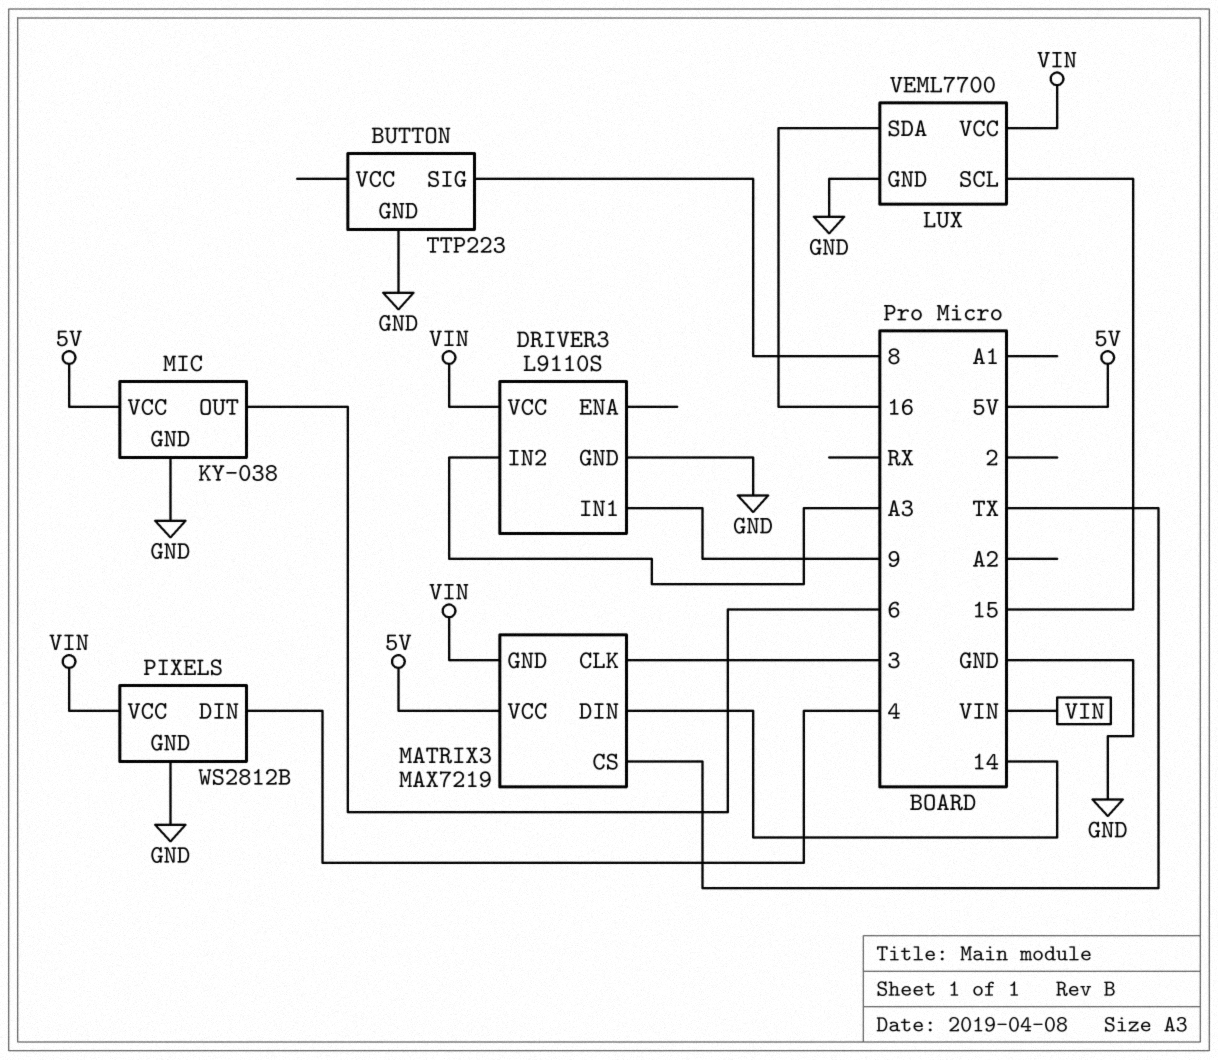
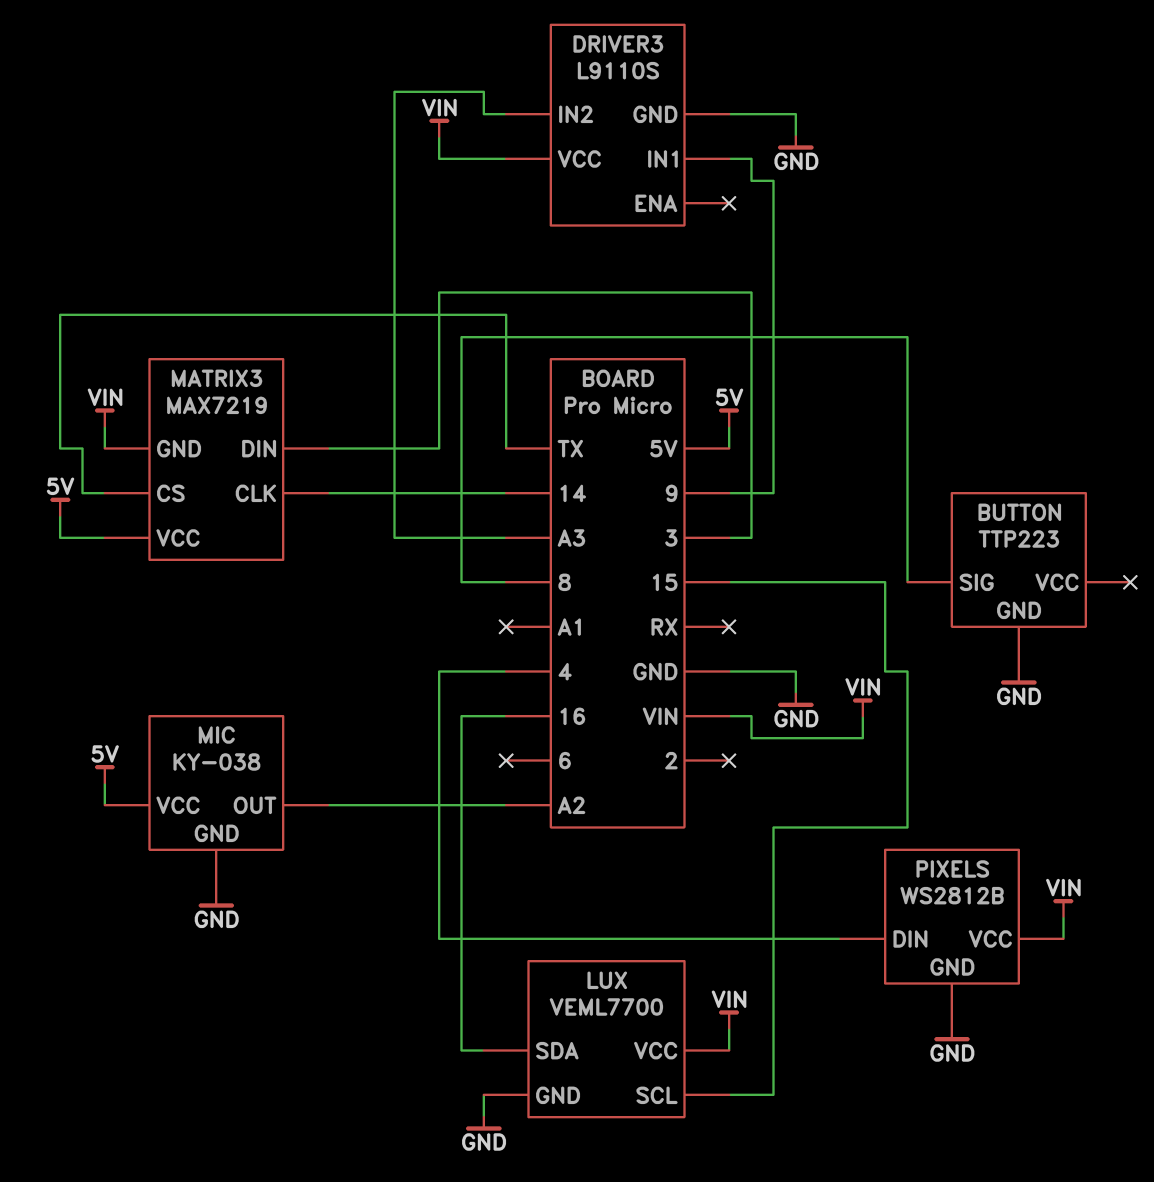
MATRIX3 pin CLK: 3 -> 14
MATRIX3 pin DIN: 14 -> 3
MIC pin OUT: 6 -> A2

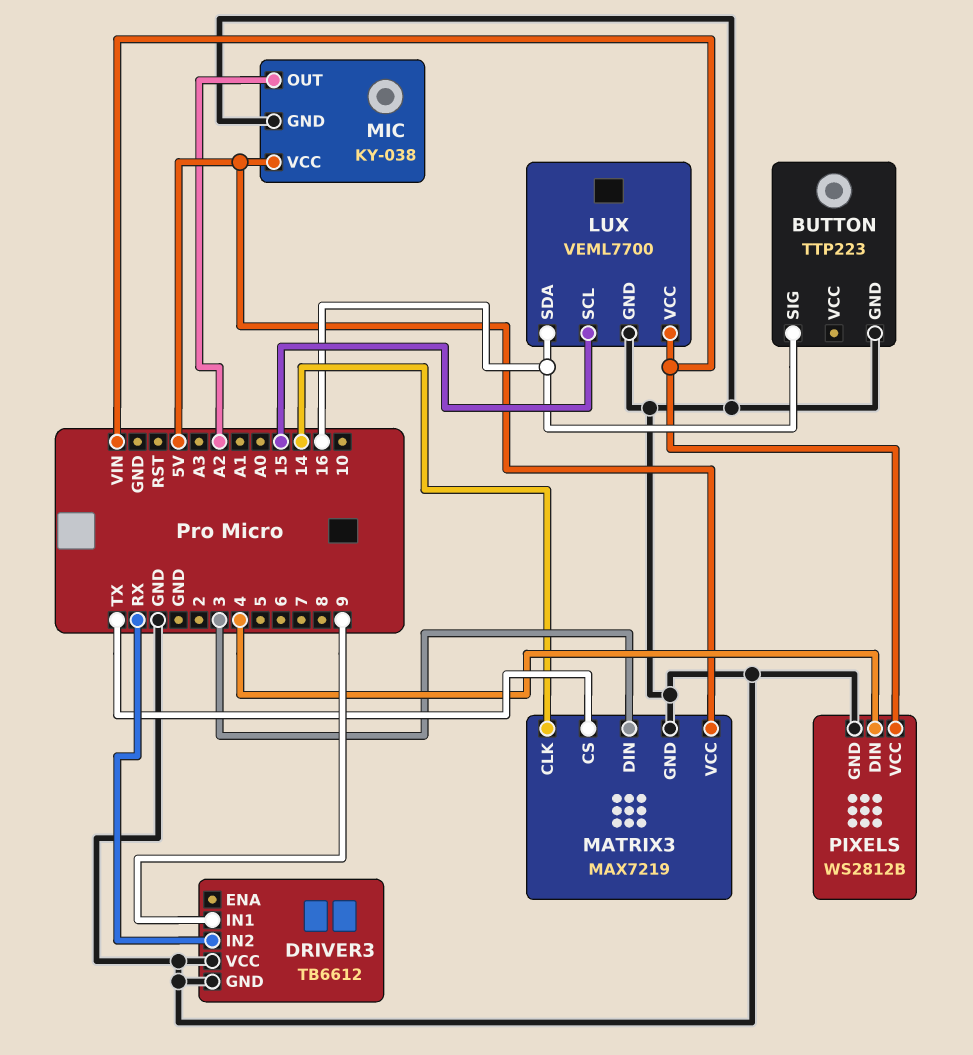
BUTTON pin SIG: 8 -> 16
DRIVER3: L9110S -> TB6612
DRIVER3 pin IN2: A3 -> RX
DRIVER3 pin VCC: VIN -> GND
MATRIX3 pin GND: VIN -> GND

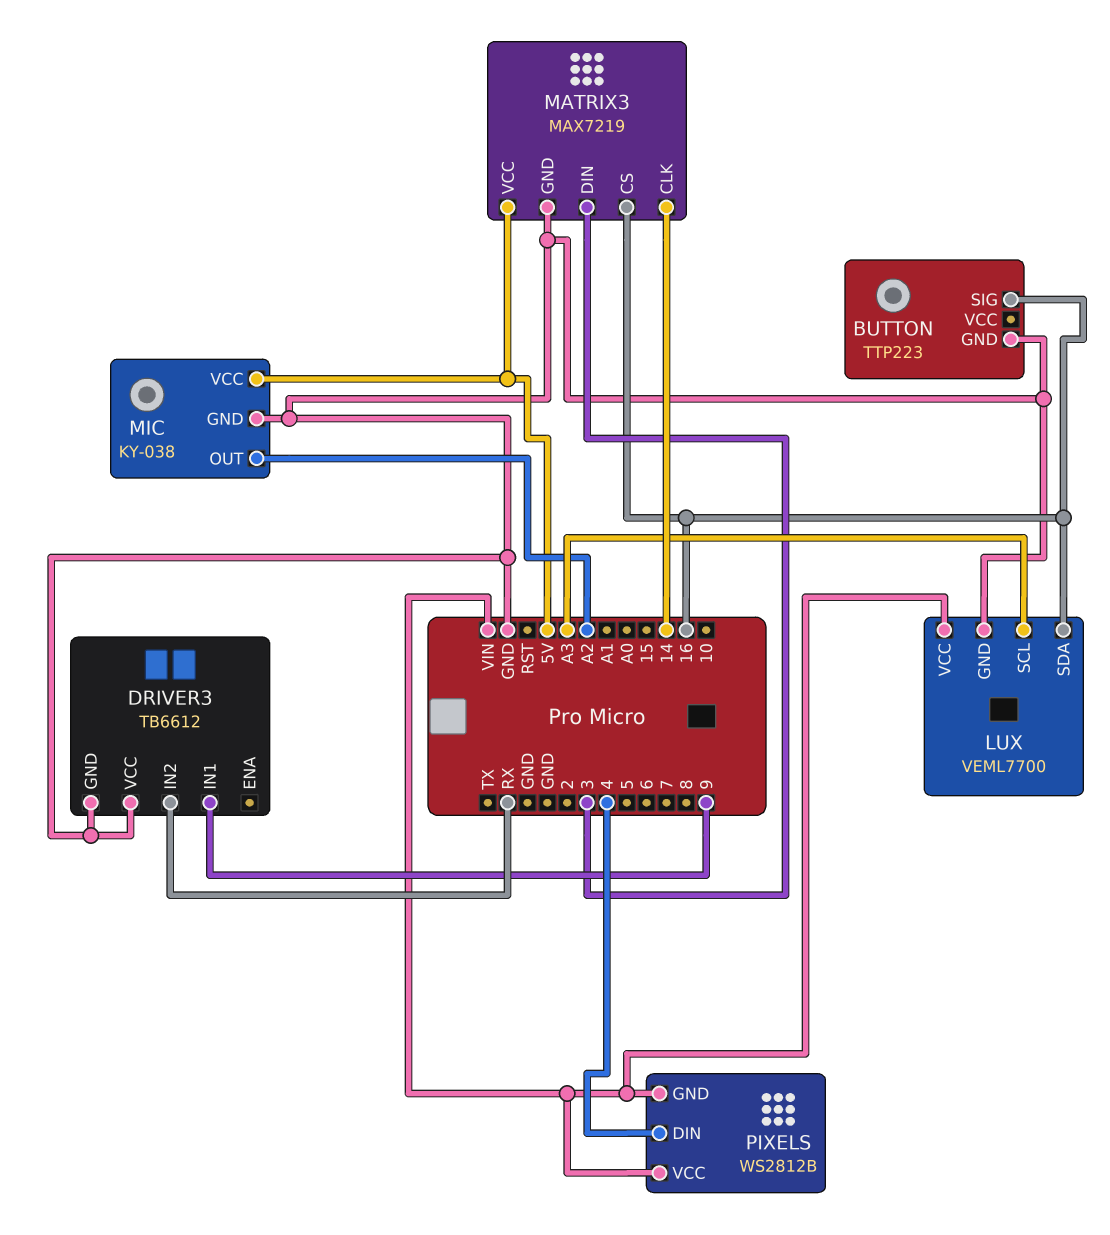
LUX pin SCL: 15 -> A3
MATRIX3 pin CS: TX -> 16
PIXELS pin GND: GND -> VIN

